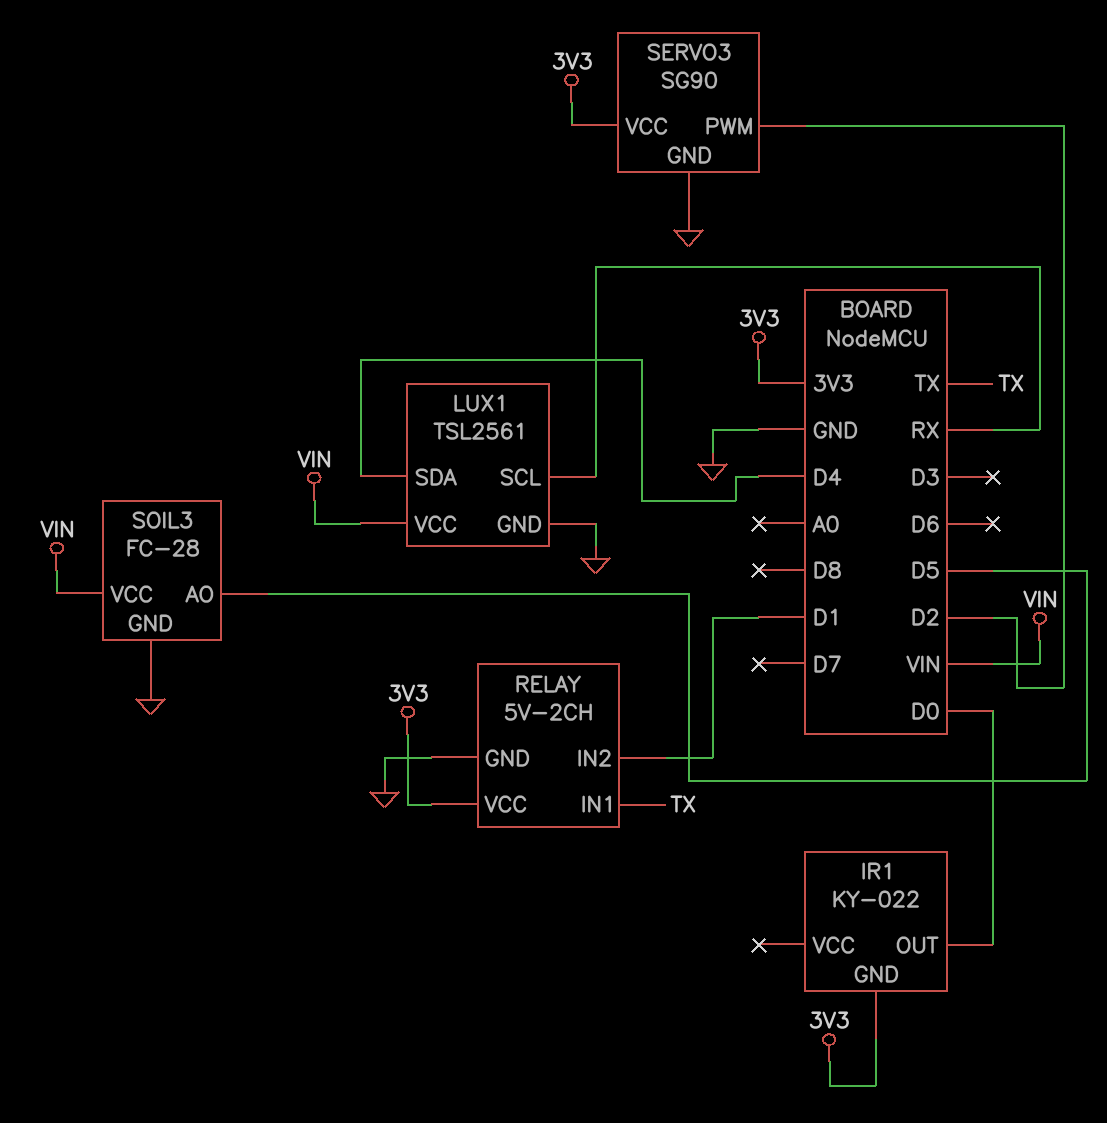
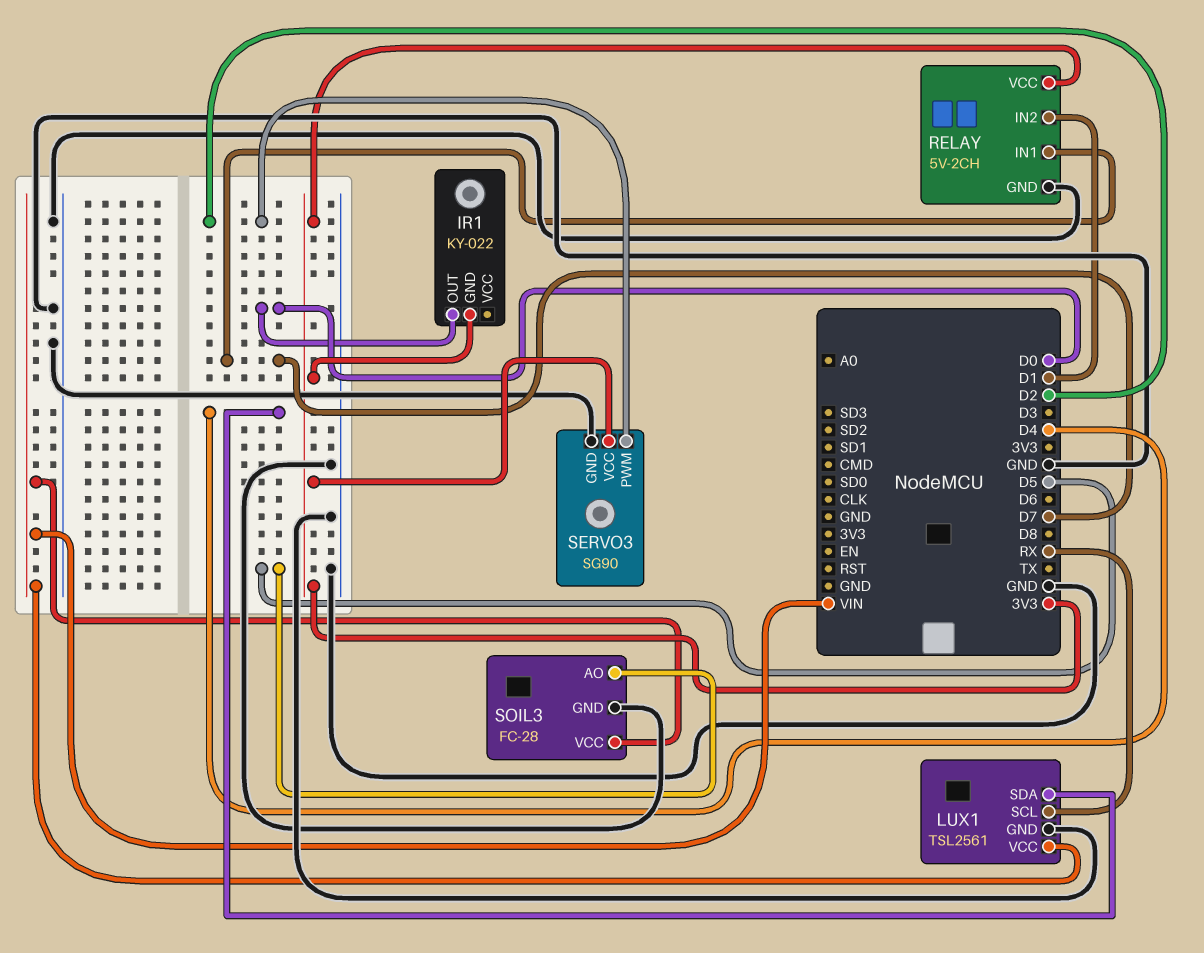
RELAY pin IN1: TX -> D7

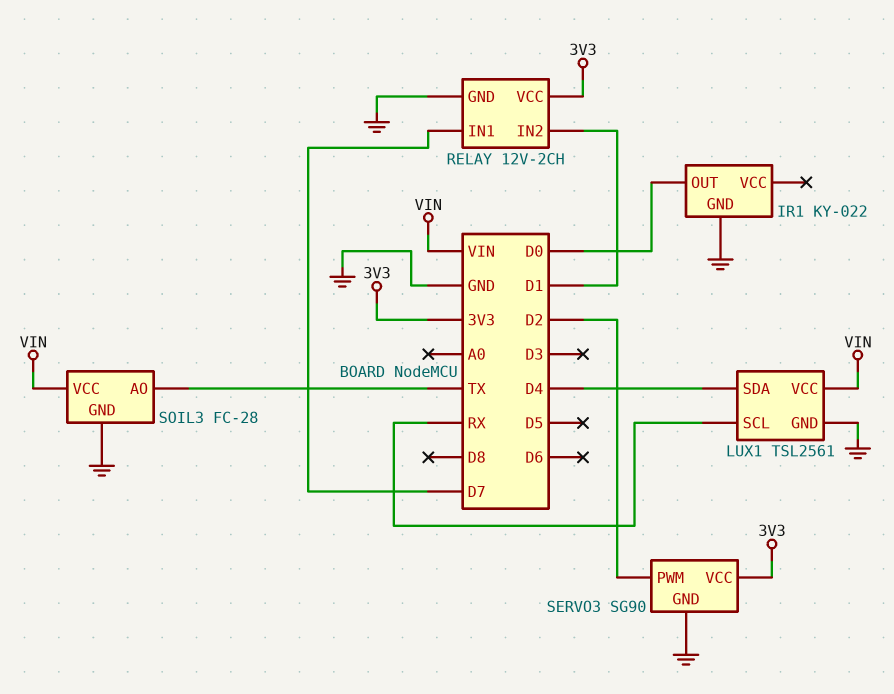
IR1 pin GND: 3V3 -> GND
RELAY: 5V-2CH -> 12V-2CH
SOIL3 pin AO: D5 -> TX

